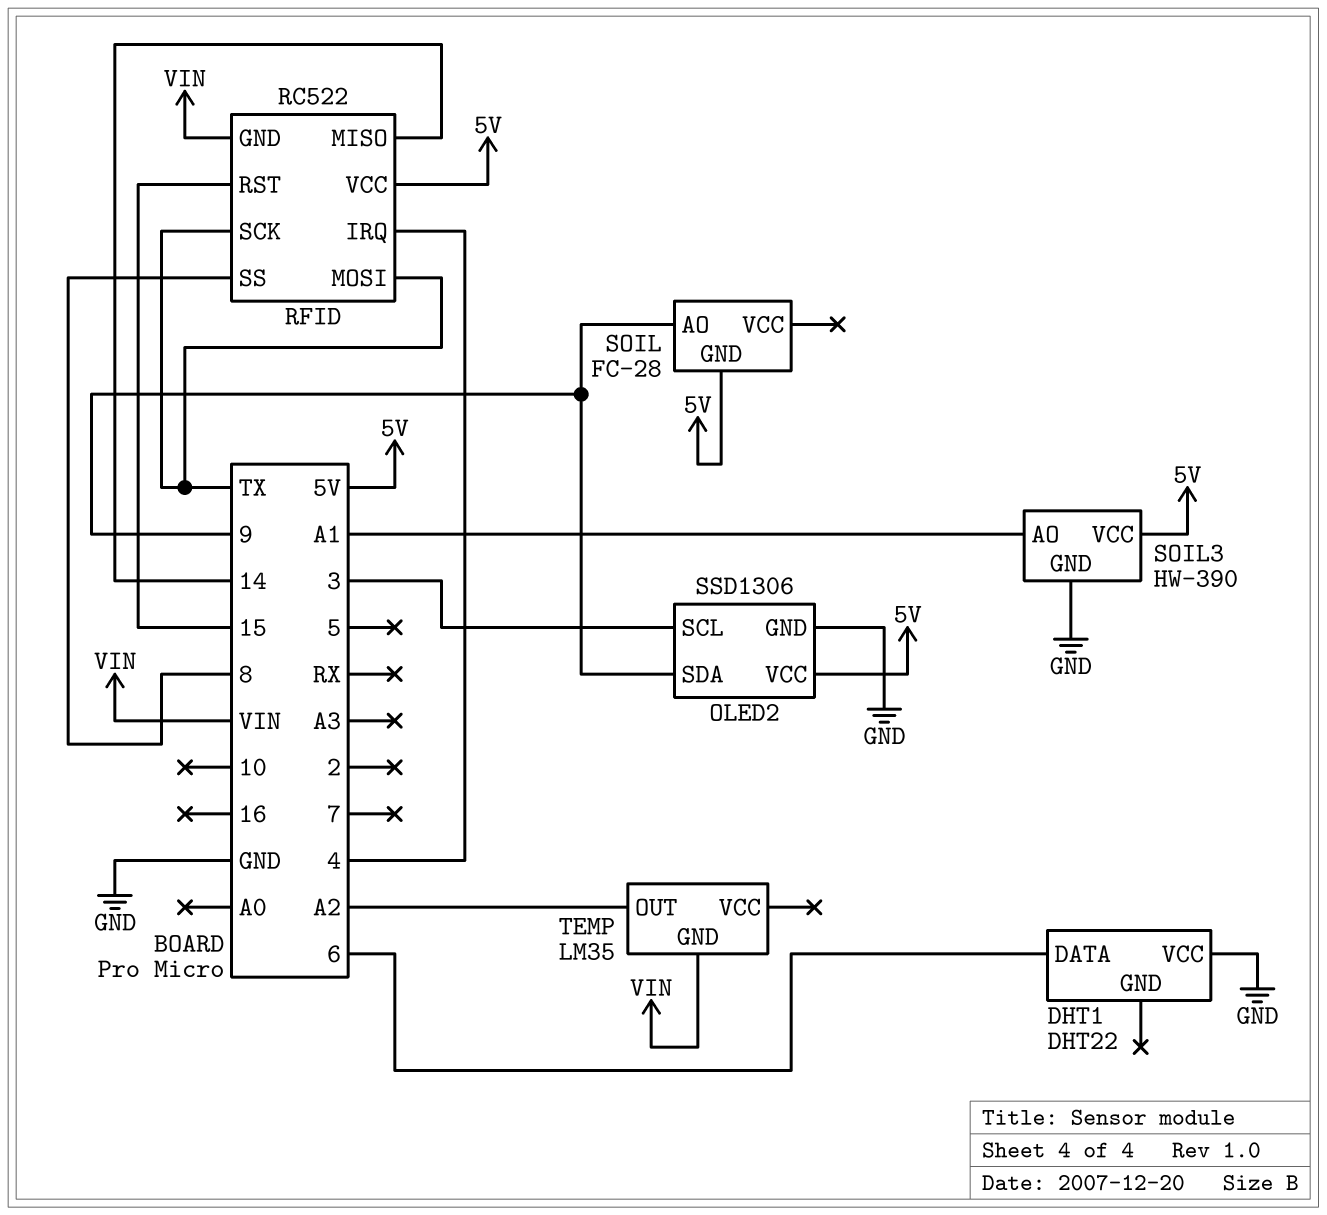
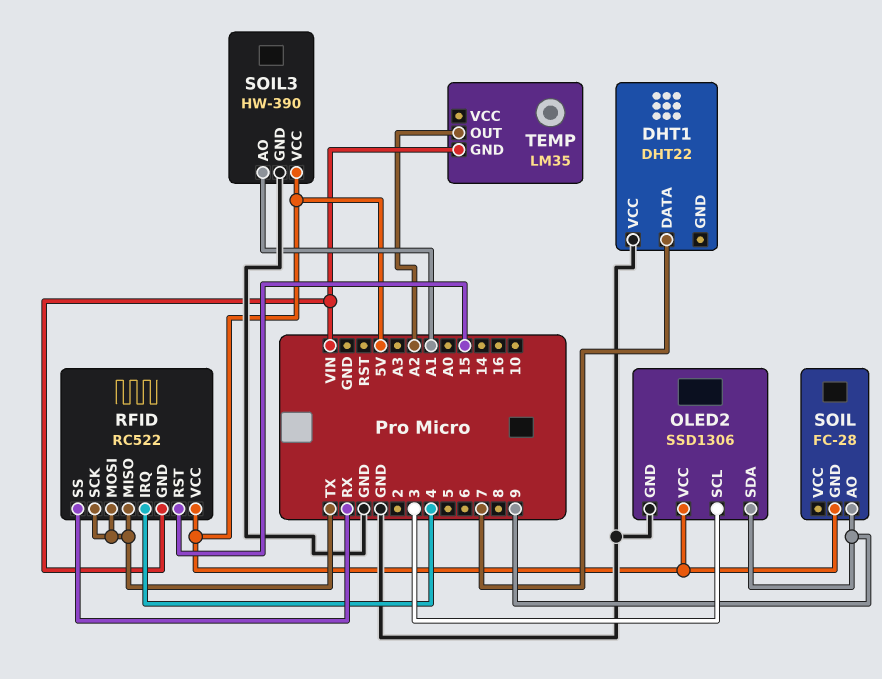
DHT1 pin DATA: 6 -> 7
RFID pin MISO: 14 -> TX
RFID pin SS: 8 -> RX

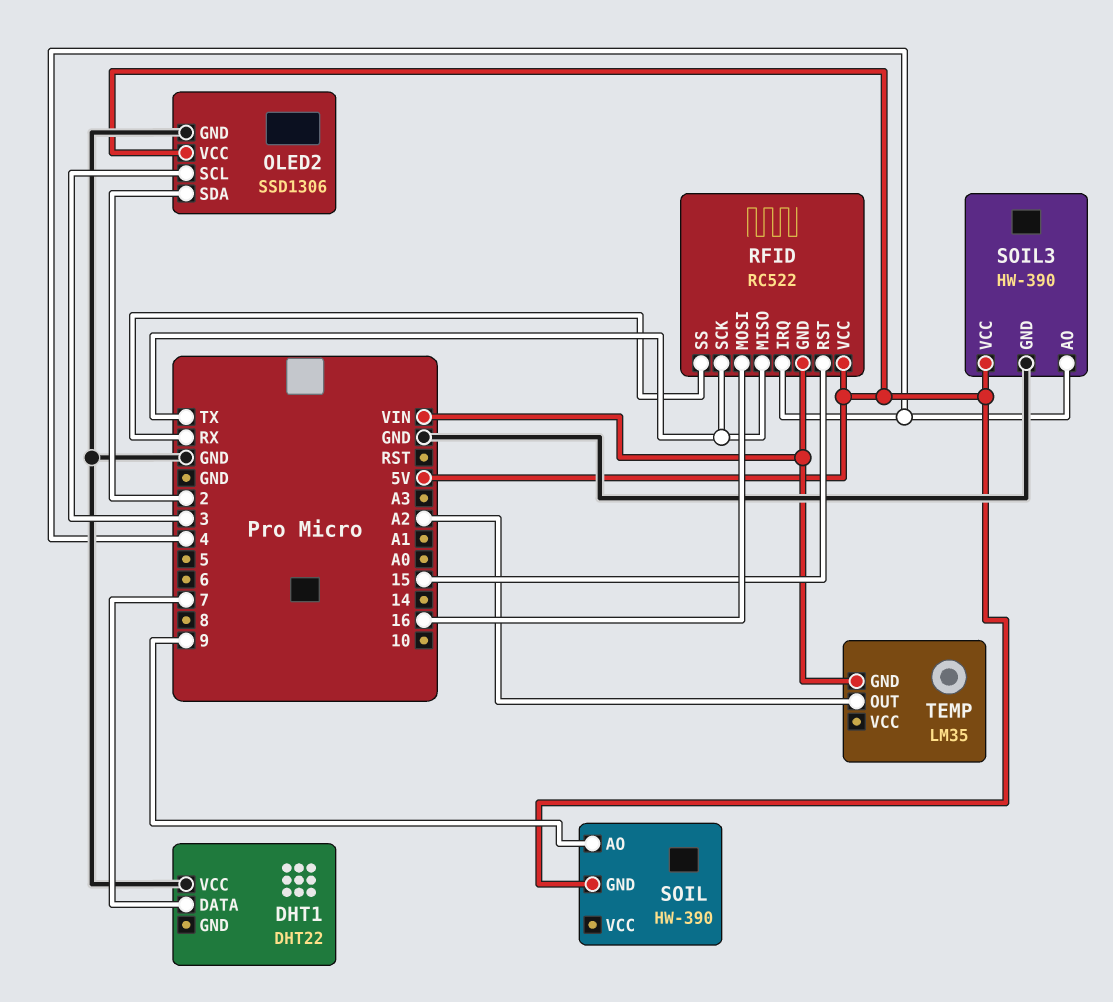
OLED2 pin SDA: 9 -> 2
RFID pin MOSI: TX -> 16
SOIL: FC-28 -> HW-390
SOIL3 pin AO: A1 -> 4

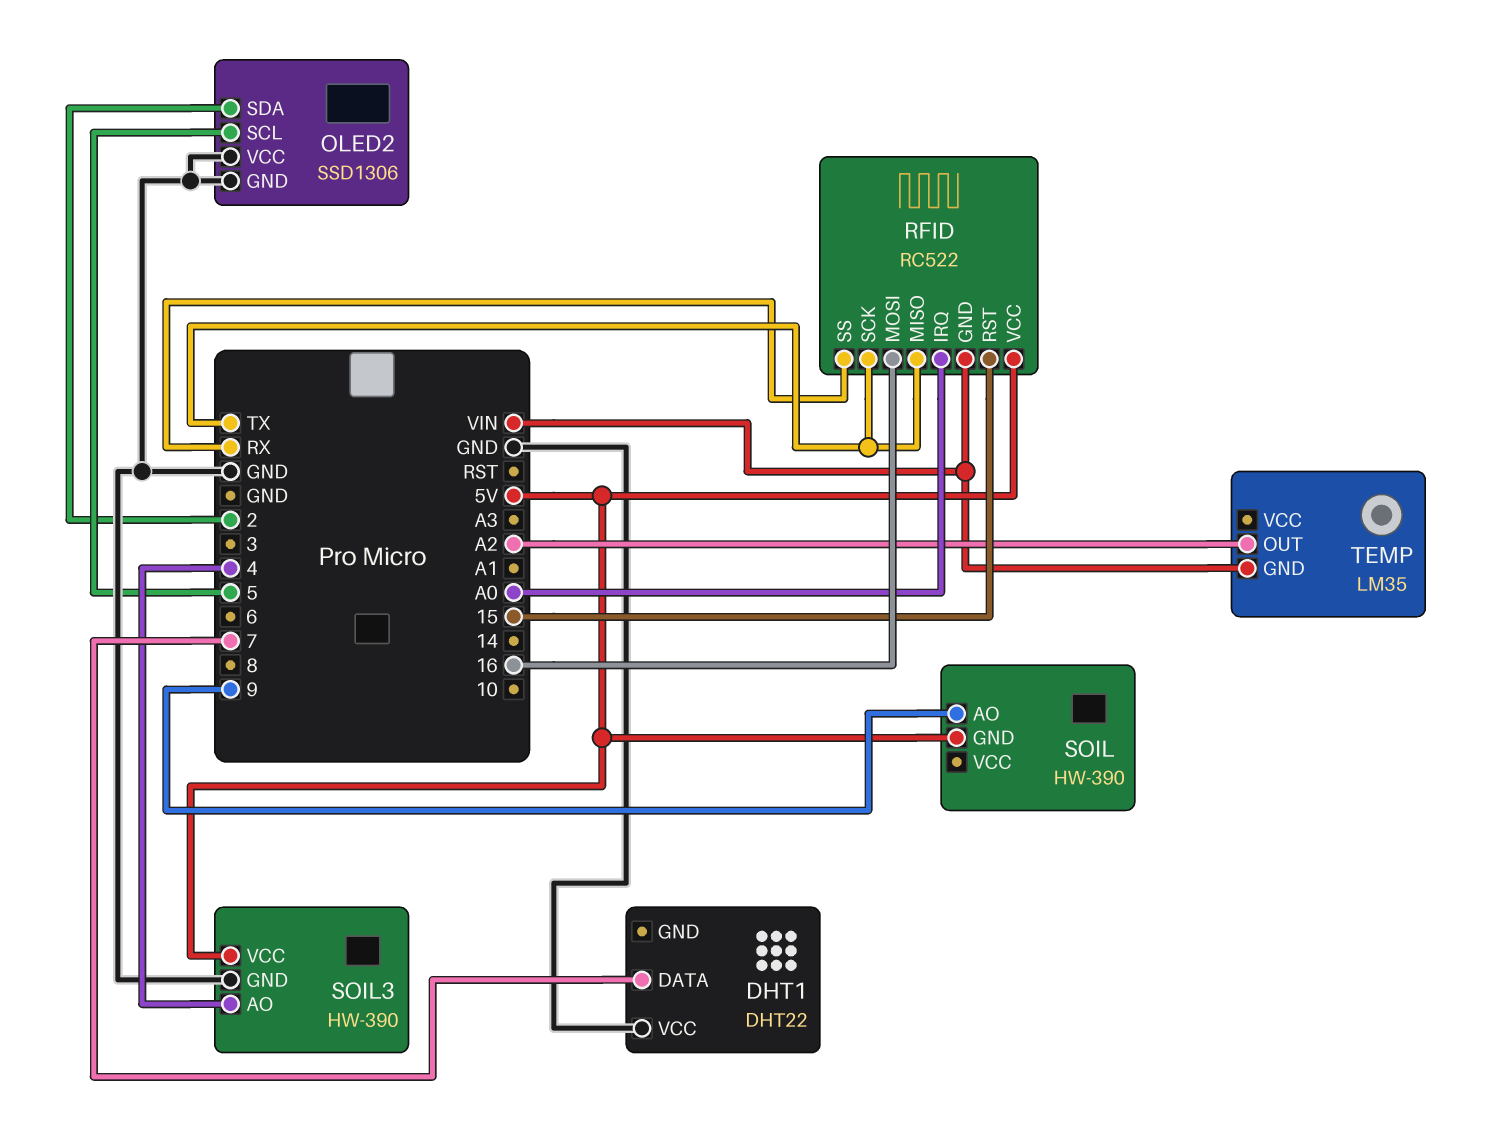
OLED2 pin SCL: 3 -> 5
OLED2 pin VCC: 5V -> GND
RFID pin IRQ: 4 -> A0

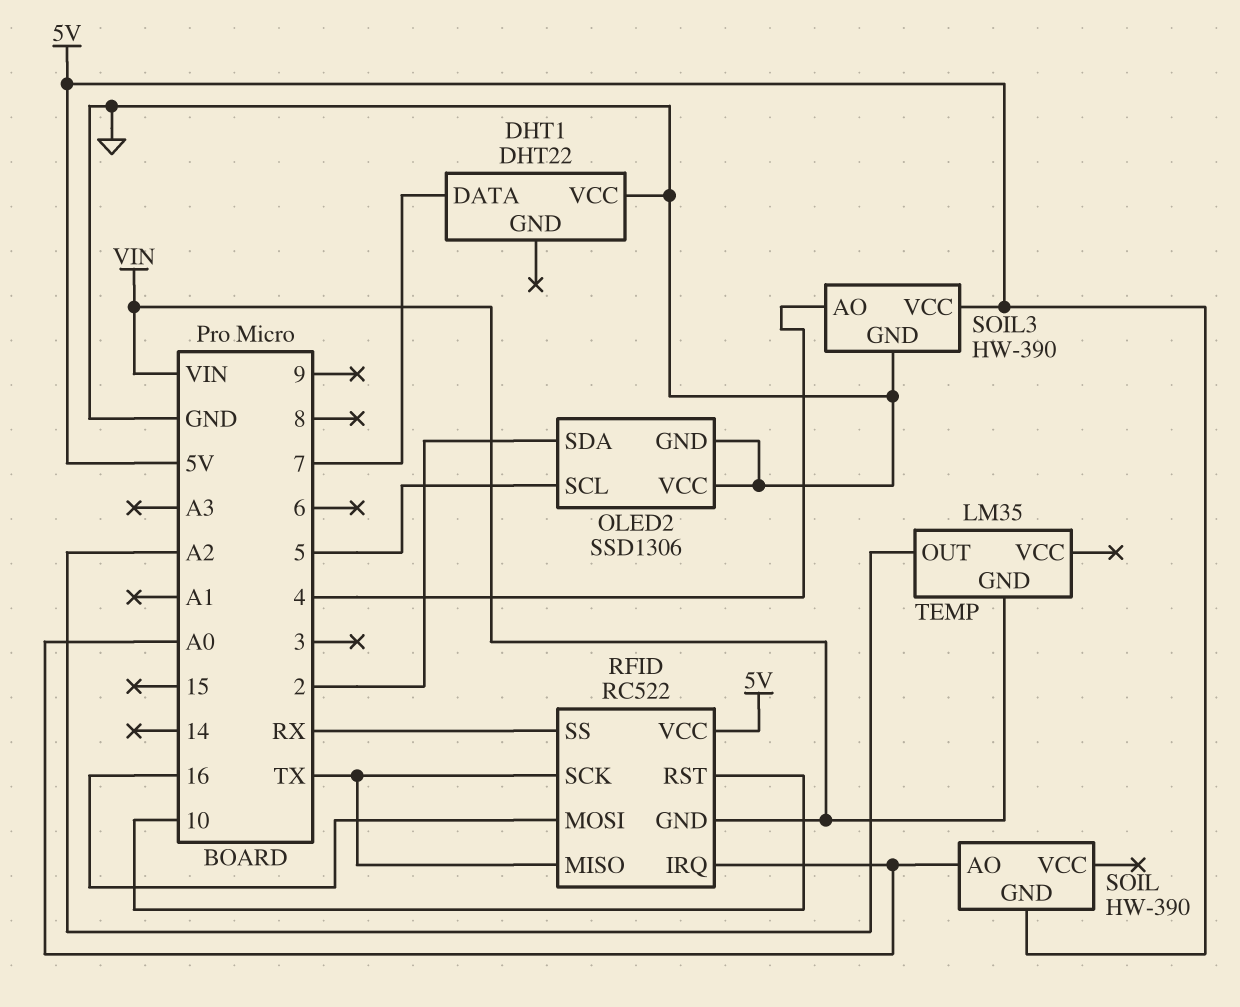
RFID pin RST: 15 -> 10
SOIL pin AO: 9 -> A0

